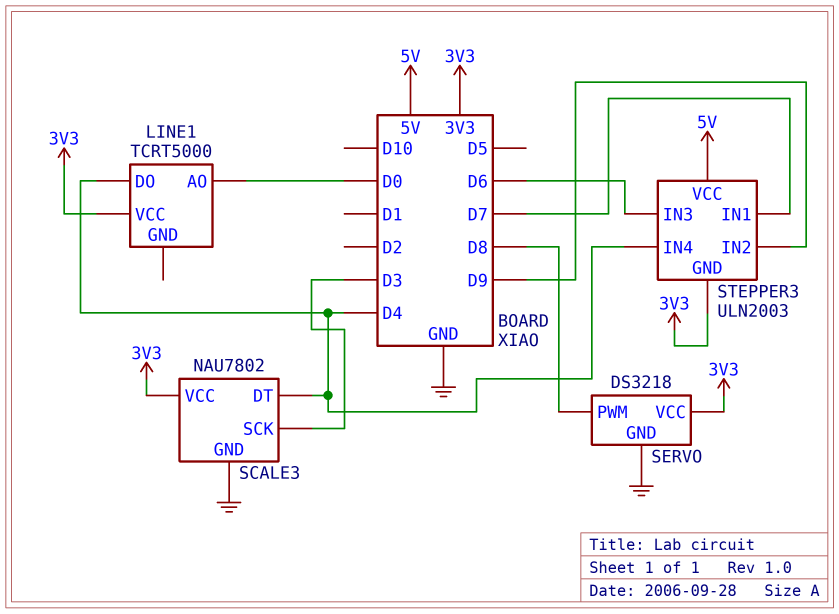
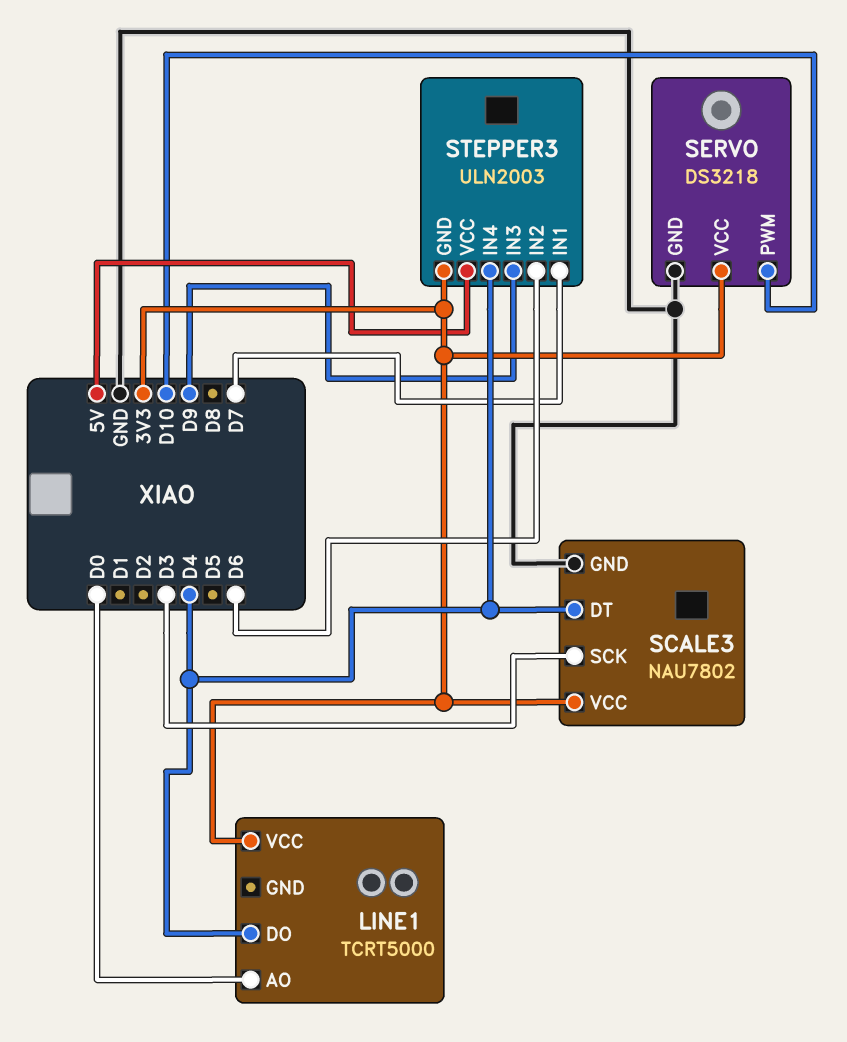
SERVO pin PWM: D8 -> D10
STEPPER3 pin IN2: D9 -> D6
STEPPER3 pin IN3: D6 -> D9

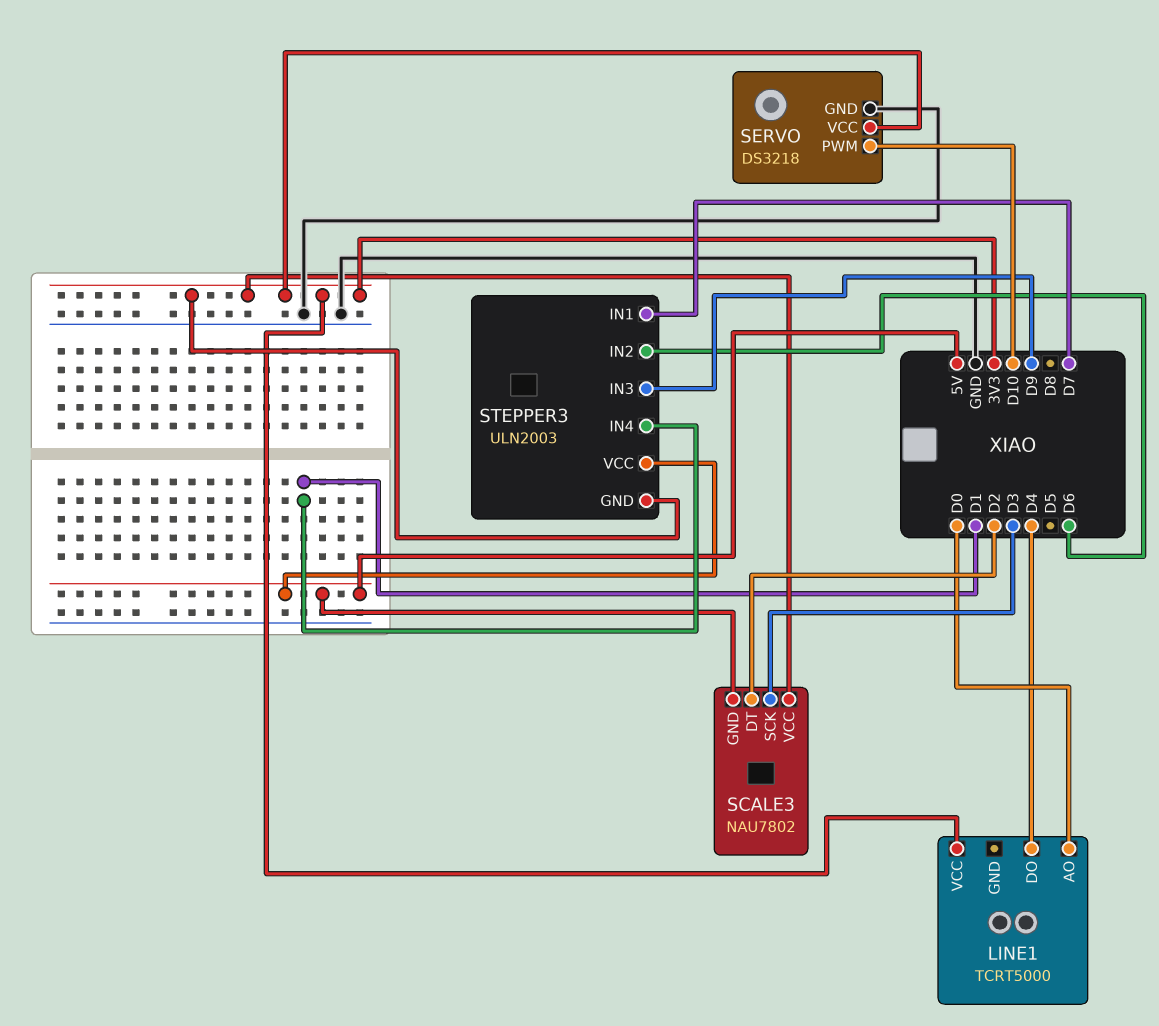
SCALE3 pin DT: D4 -> D2
SCALE3 pin GND: GND -> 5V
STEPPER3 pin IN4: D4 -> D1

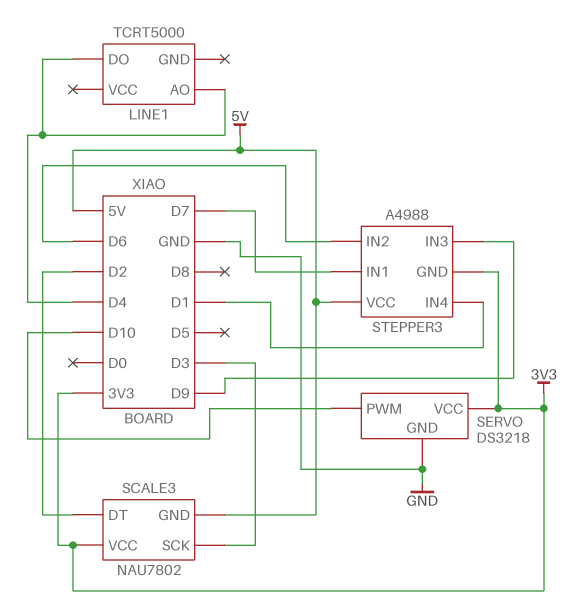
LINE1 pin AO: D0 -> D4
LINE1 pin VCC: 3V3 -> none
STEPPER3: ULN2003 -> A4988

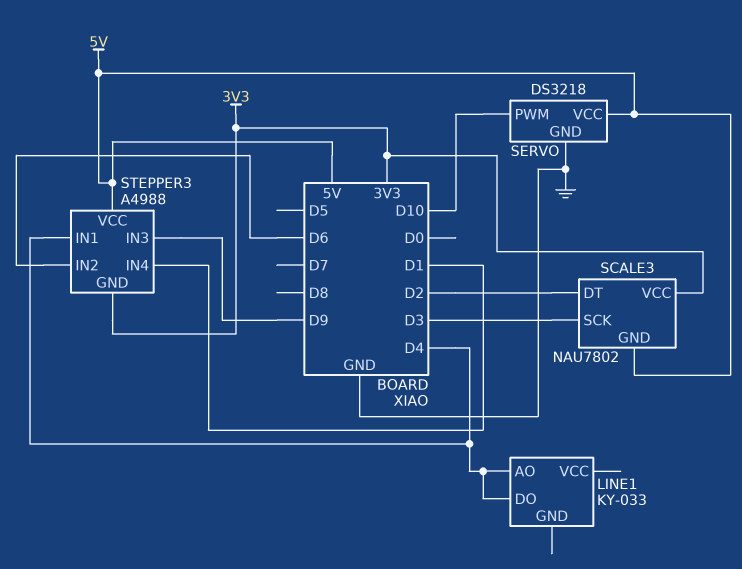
LINE1: TCRT5000 -> KY-033
SERVO pin VCC: 3V3 -> 5V
STEPPER3 pin IN1: D7 -> D4

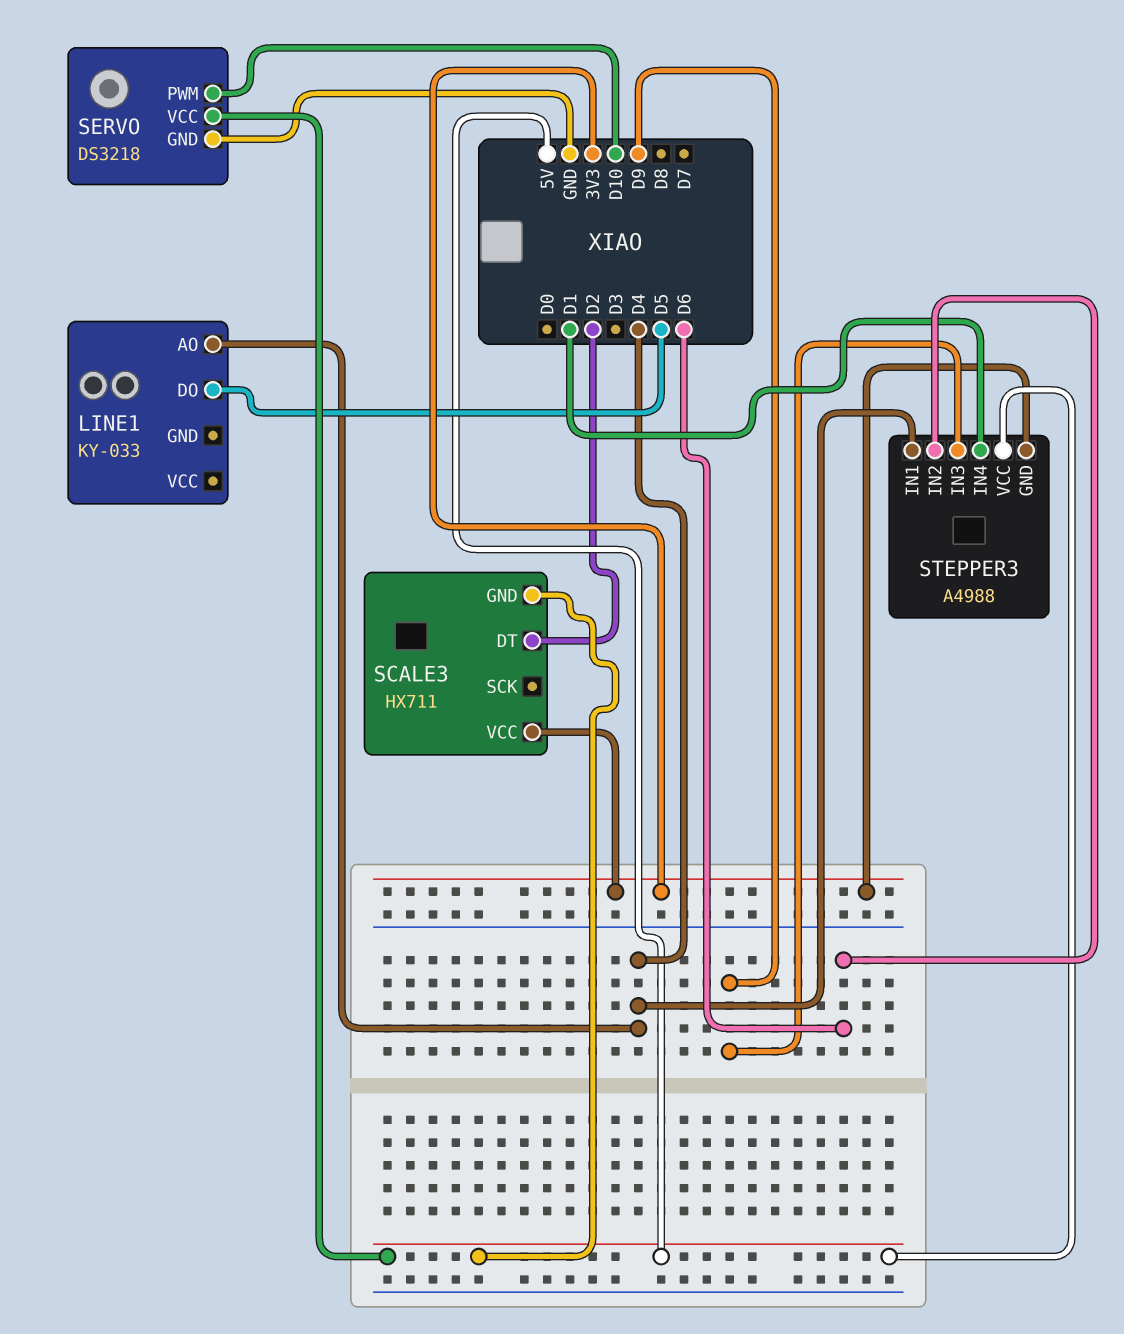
LINE1 pin DO: D4 -> D5
SCALE3: NAU7802 -> HX711
SCALE3 pin SCK: D3 -> none

